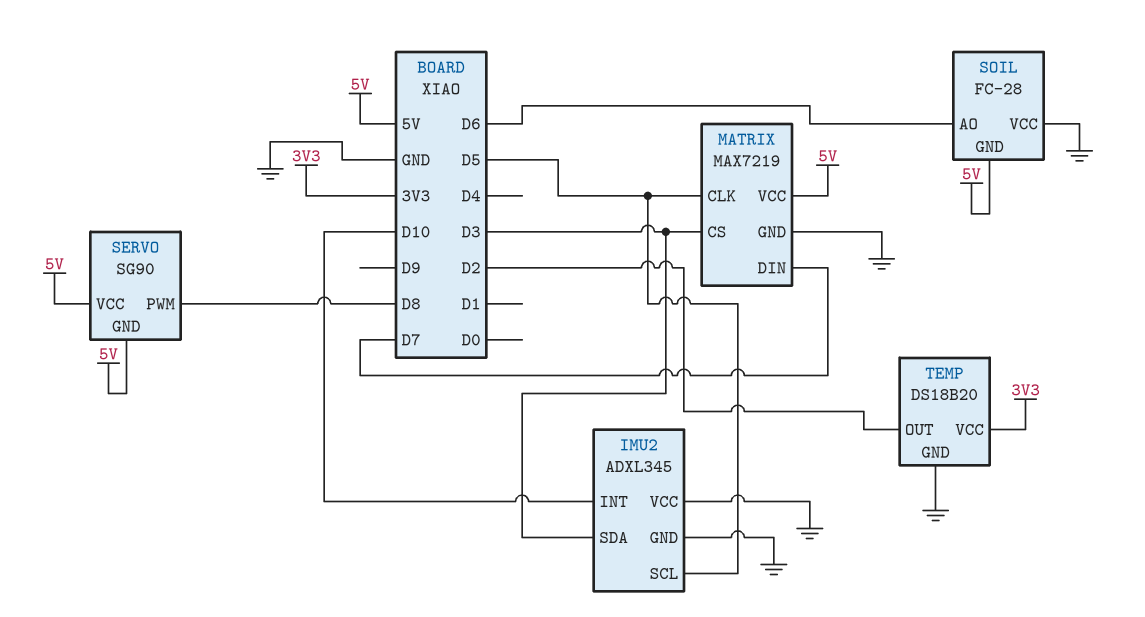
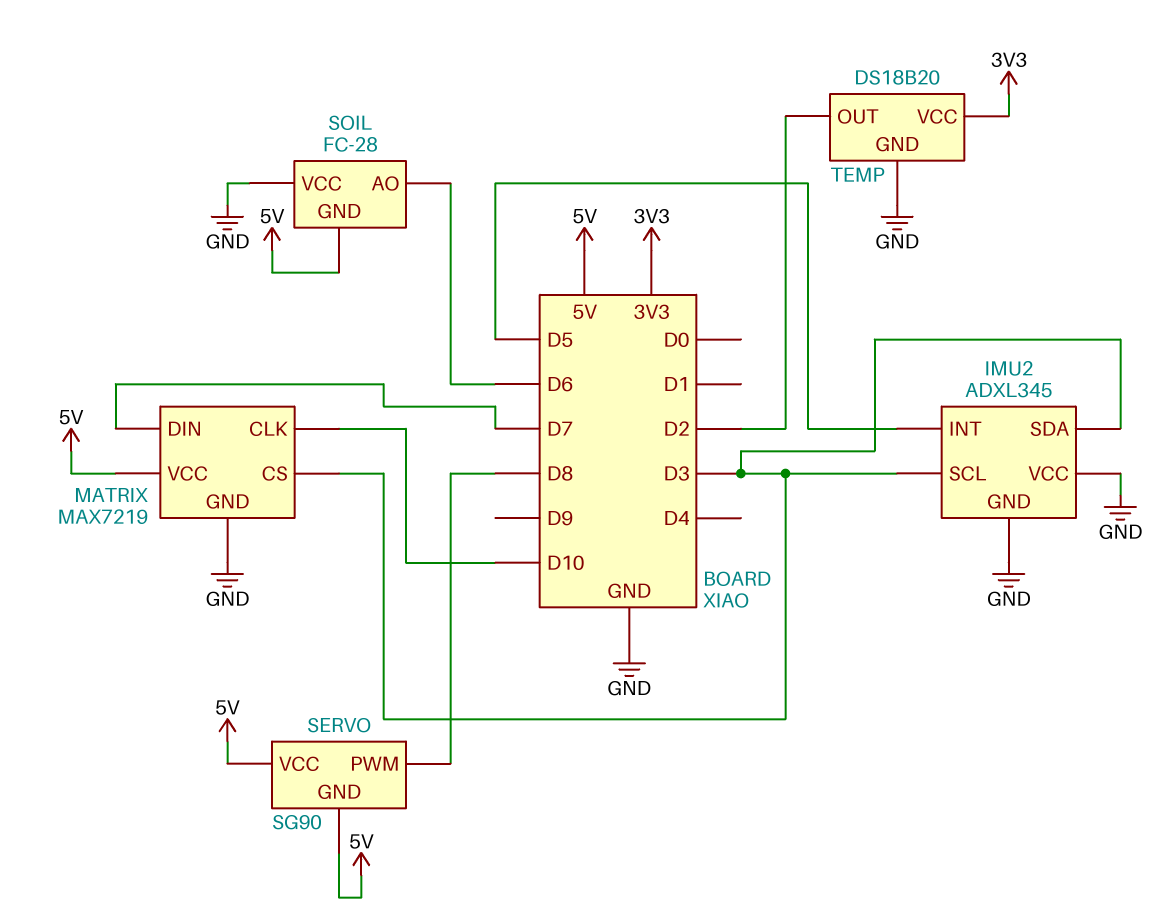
IMU2 pin INT: D10 -> D5
IMU2 pin SCL: D5 -> D3
MATRIX pin CLK: D5 -> D10

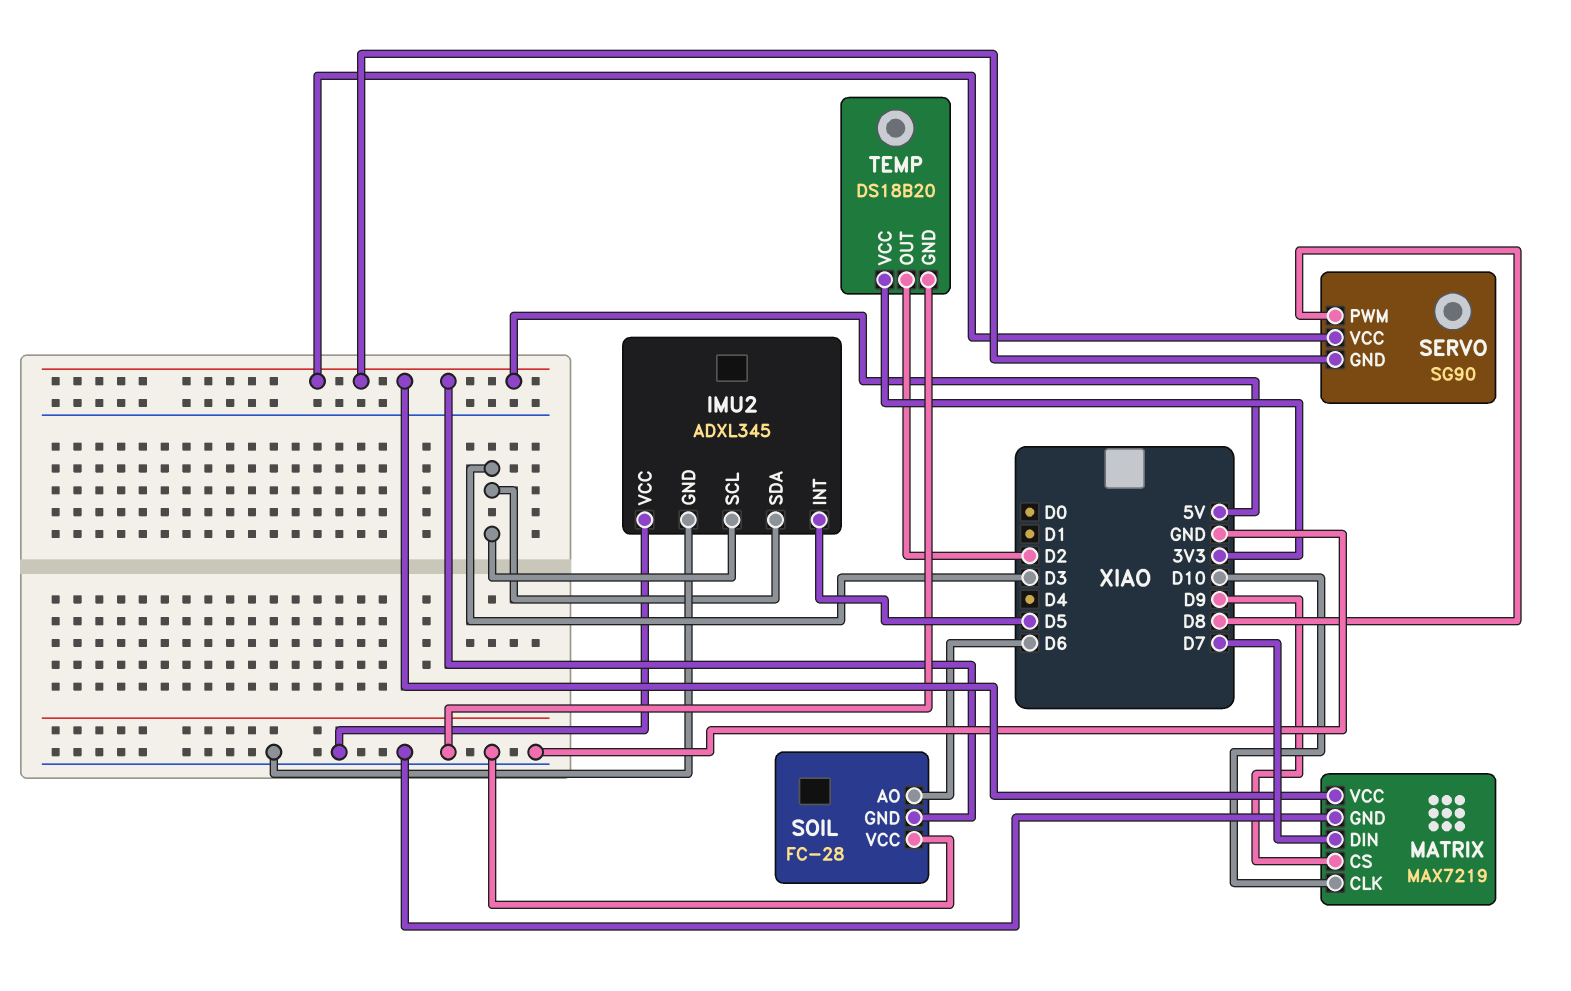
MATRIX pin CS: D3 -> D9

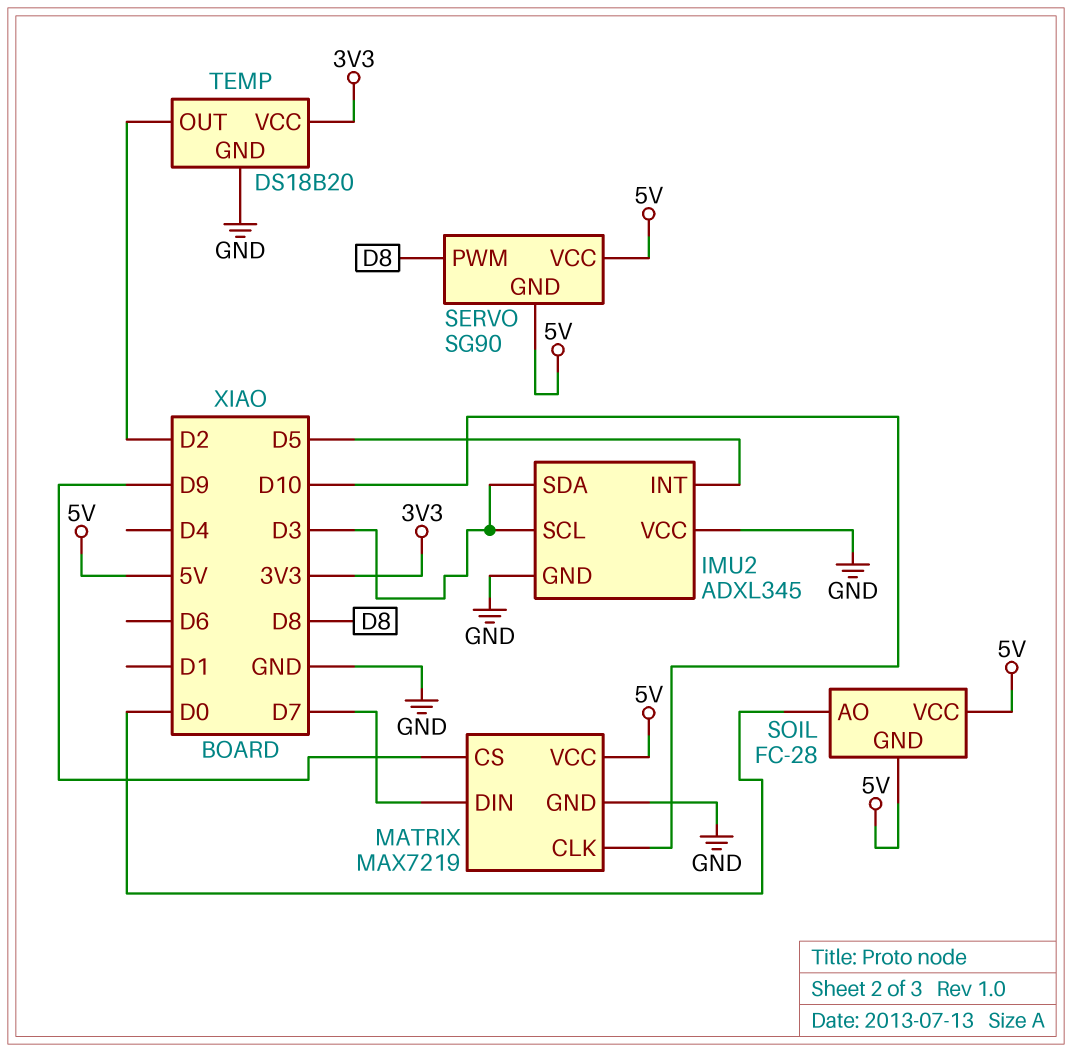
SOIL pin AO: D6 -> D0
SOIL pin VCC: GND -> 5V

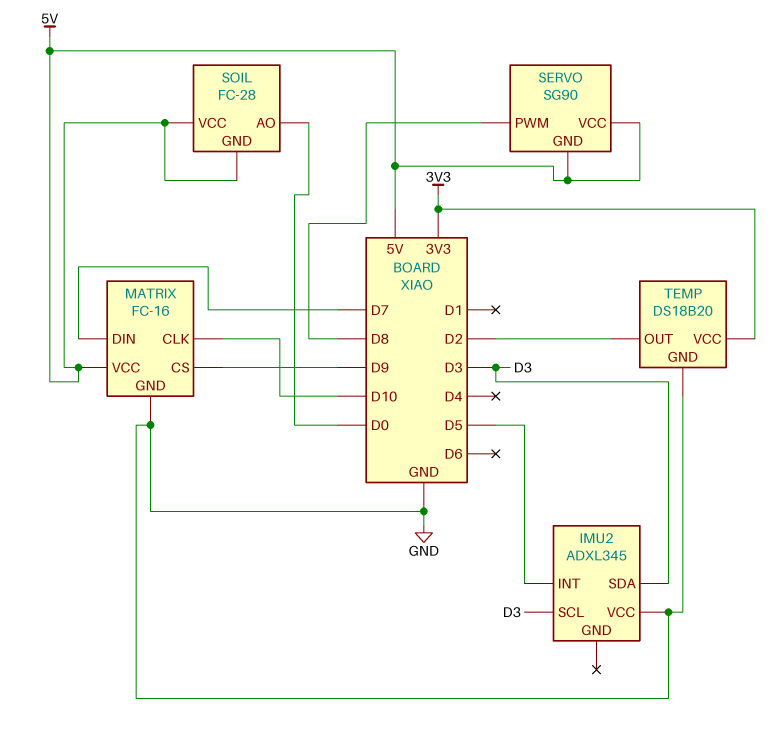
IMU2 pin GND: GND -> none
MATRIX: MAX7219 -> FC-16

